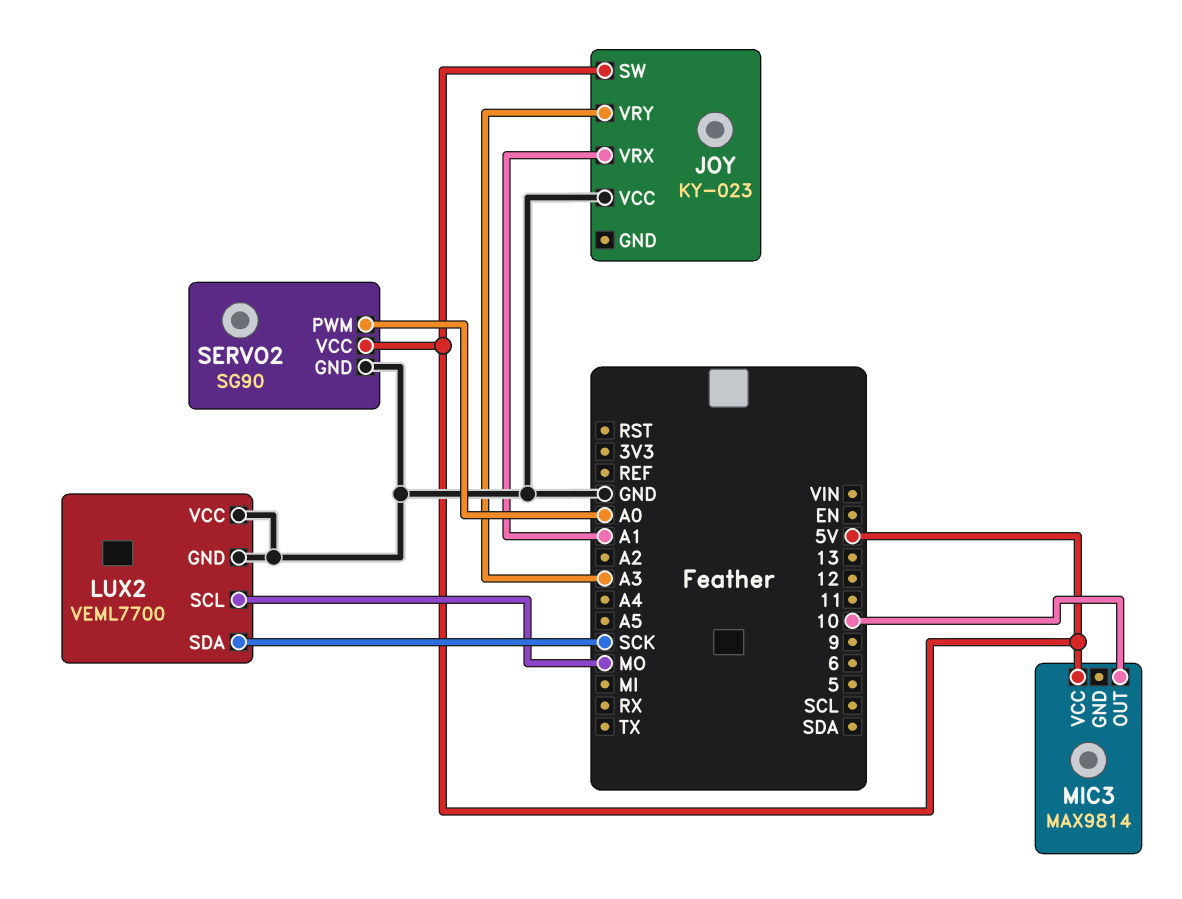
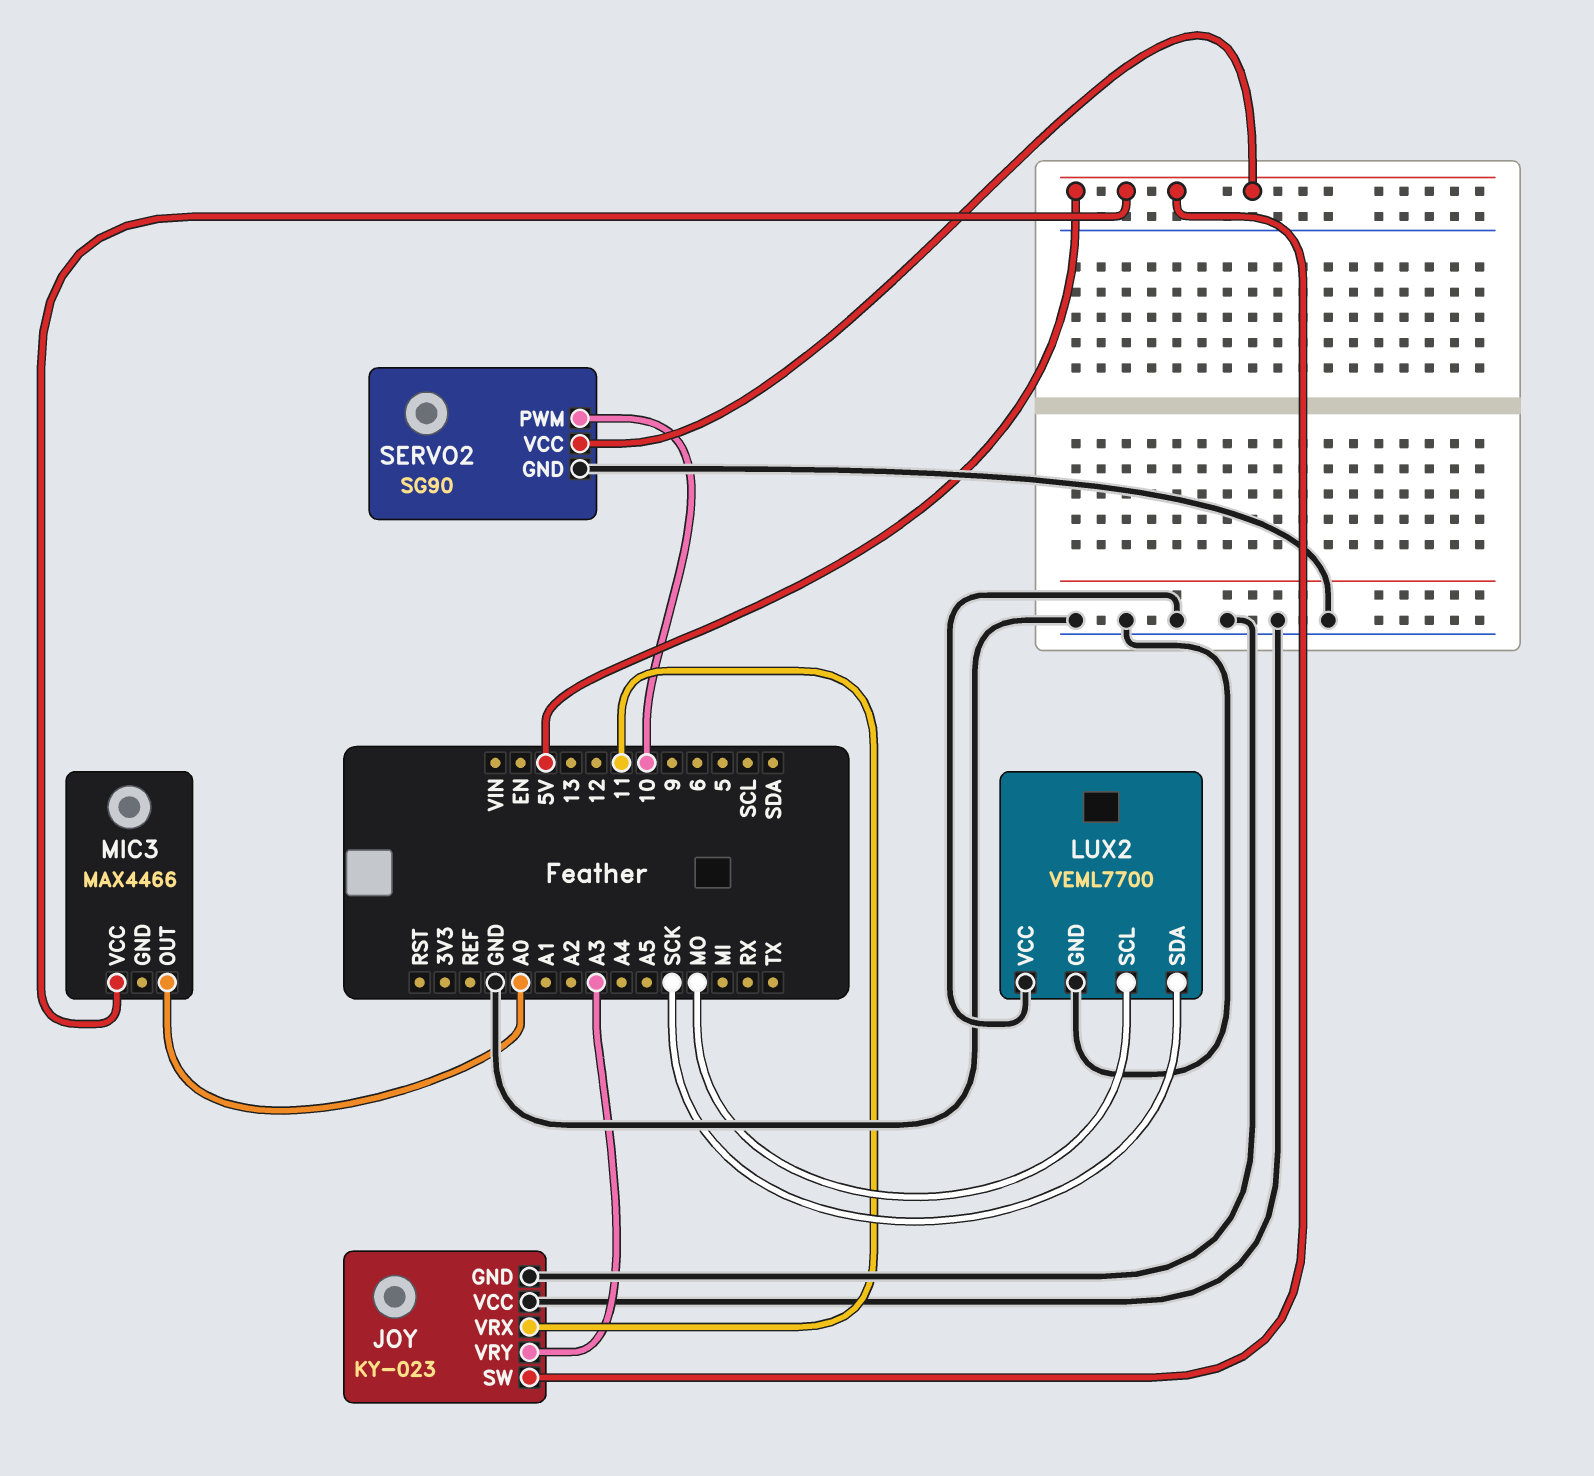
JOY pin GND: none -> GND
JOY pin VRX: A1 -> 11
MIC3: MAX9814 -> MAX4466
MIC3 pin OUT: 10 -> A0
SERVO2 pin PWM: A0 -> 10

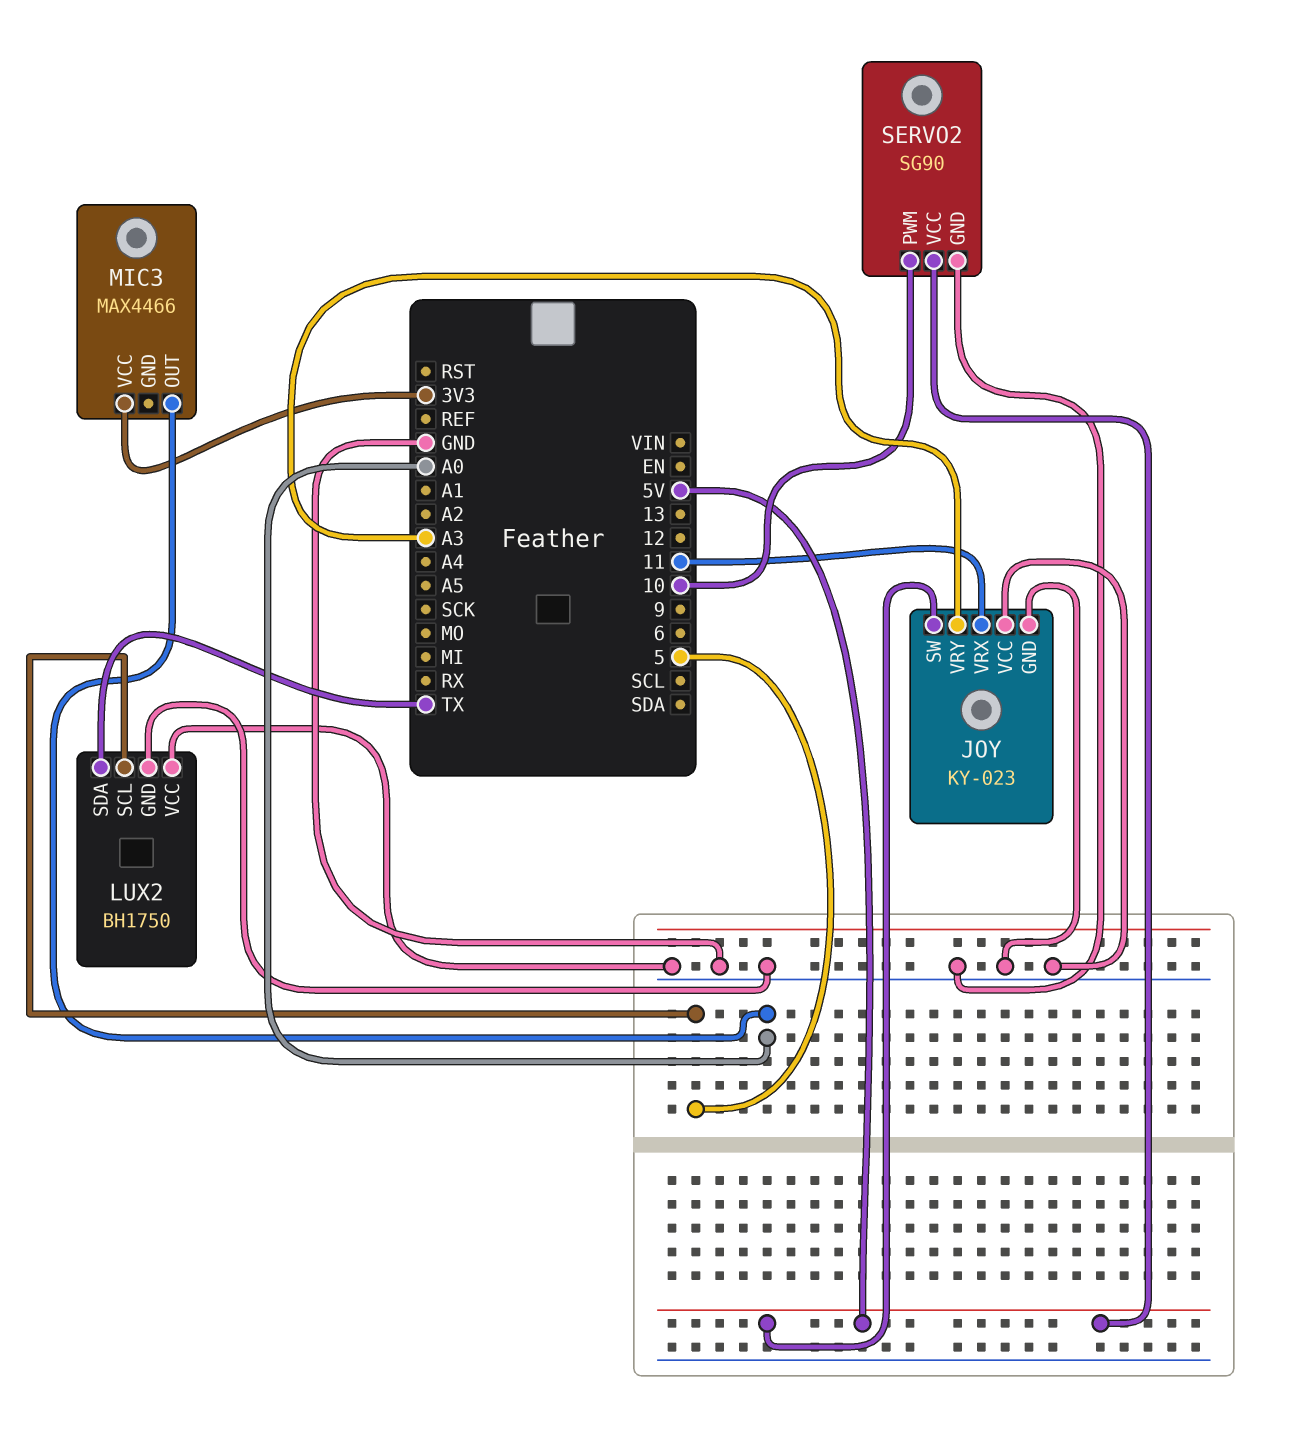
LUX2: VEML7700 -> BH1750
LUX2 pin SCL: MO -> 5
LUX2 pin SDA: SCK -> TX
MIC3 pin VCC: 5V -> 3V3

